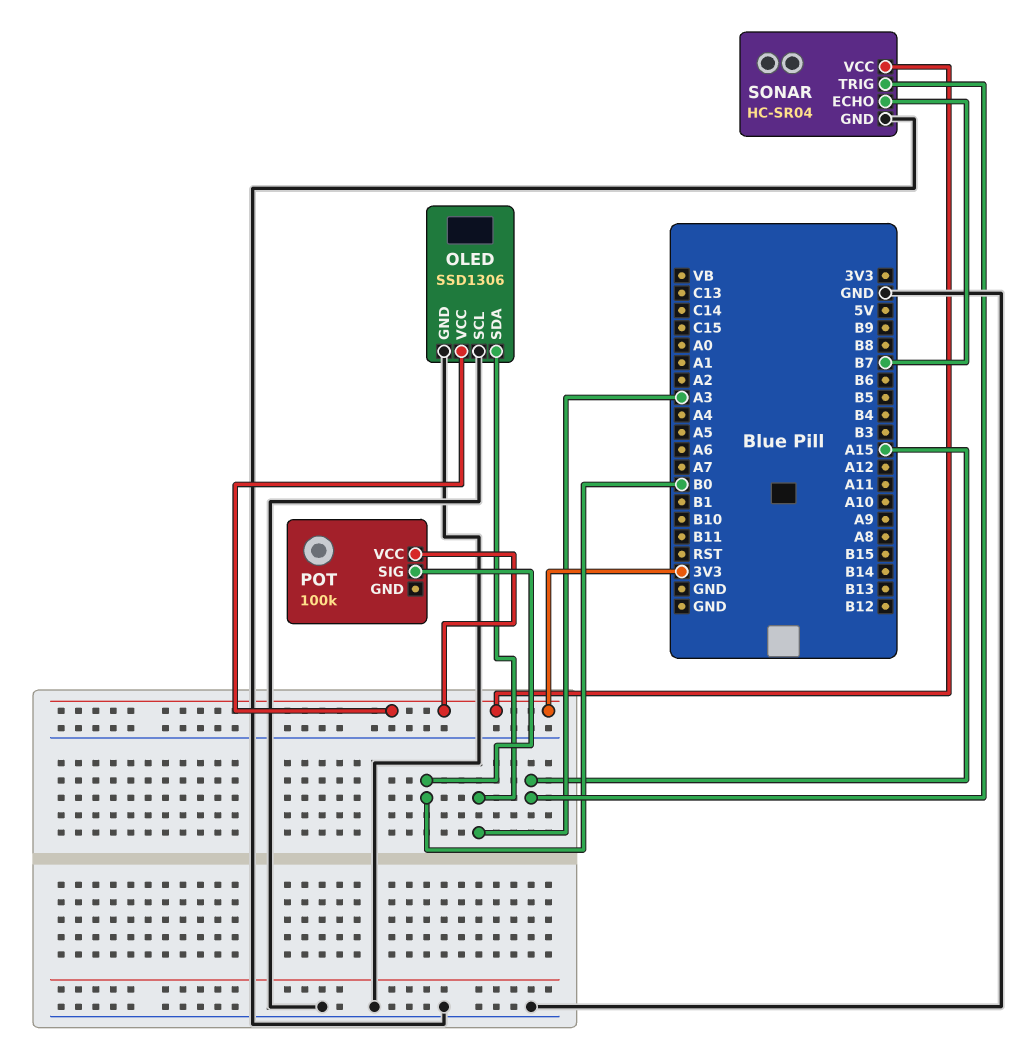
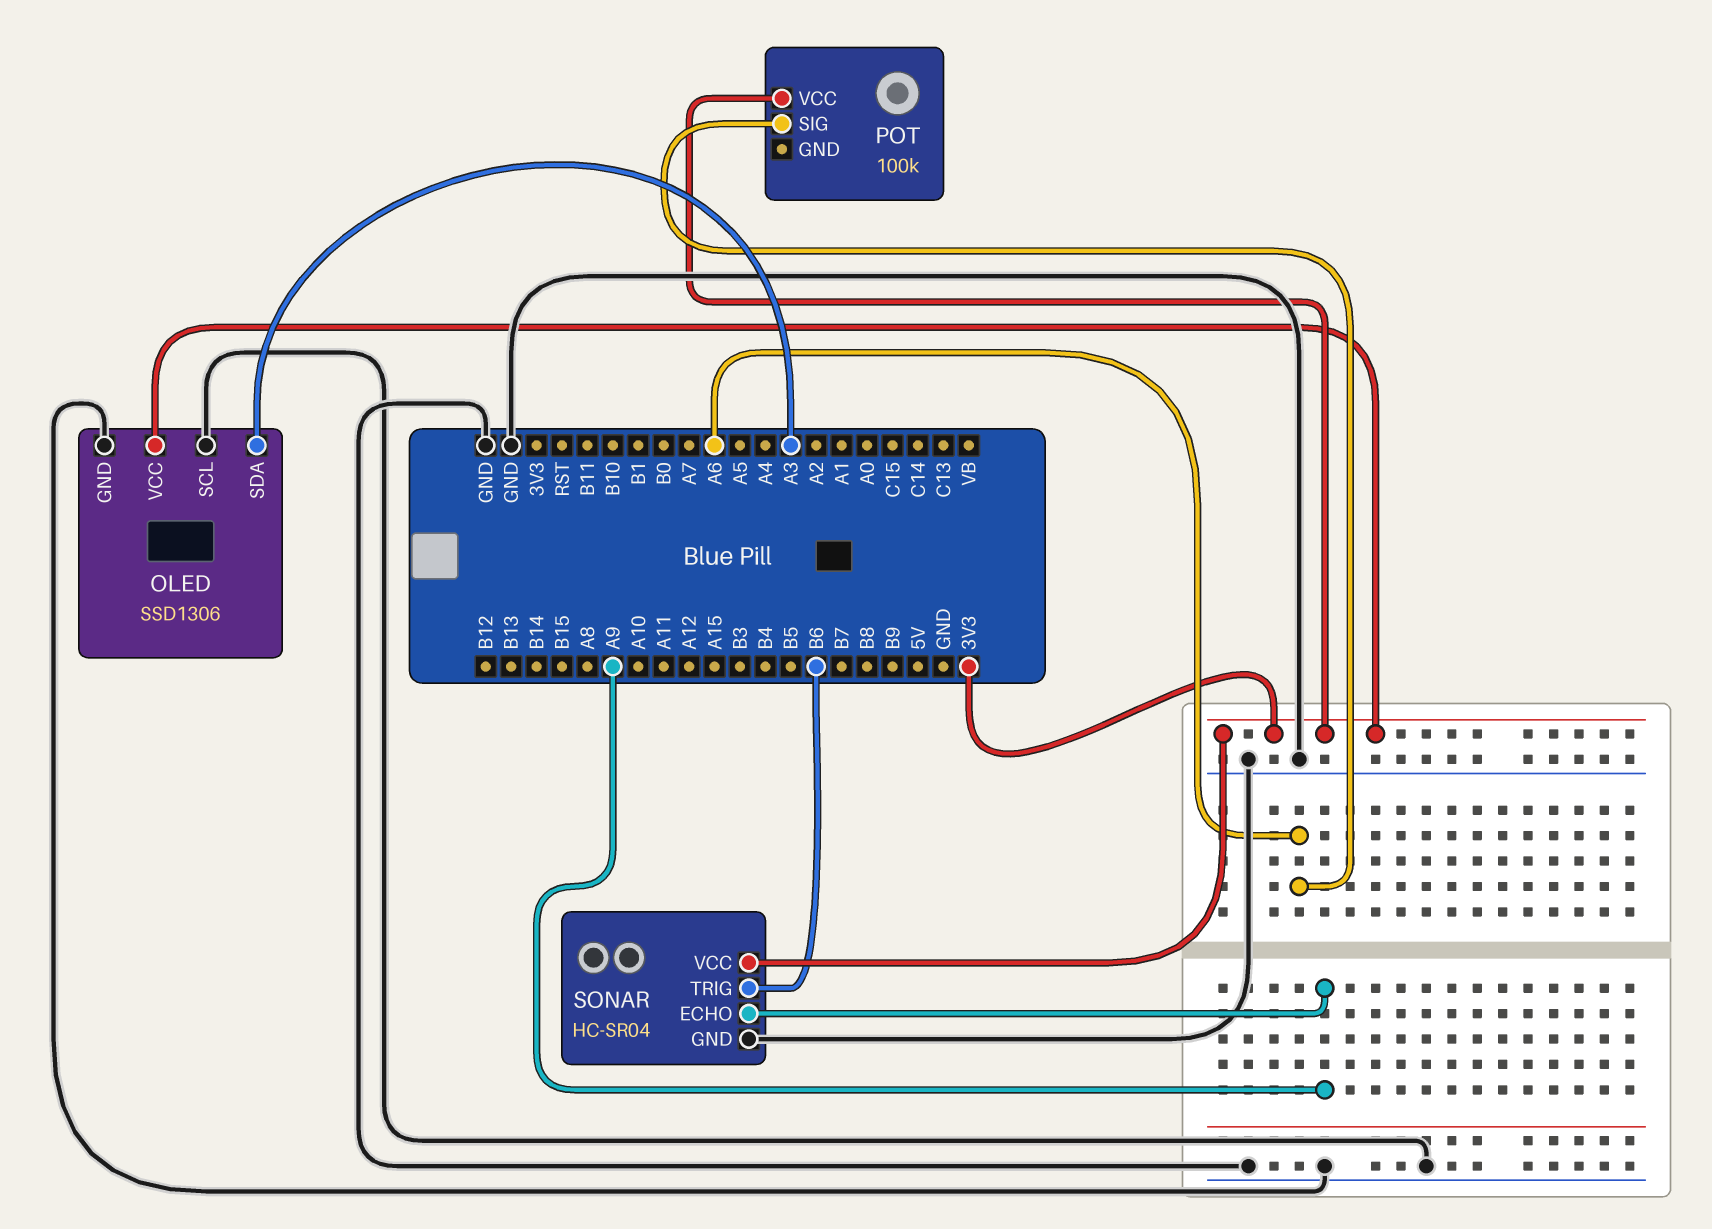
POT pin SIG: B0 -> A6
SONAR pin ECHO: B7 -> A9
SONAR pin TRIG: A15 -> B6

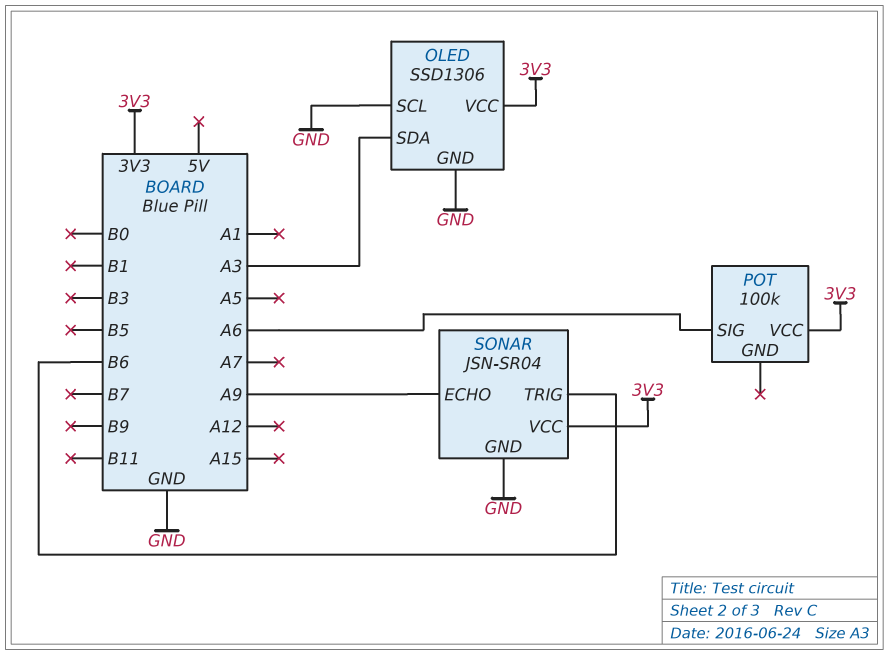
SONAR: HC-SR04 -> JSN-SR04

